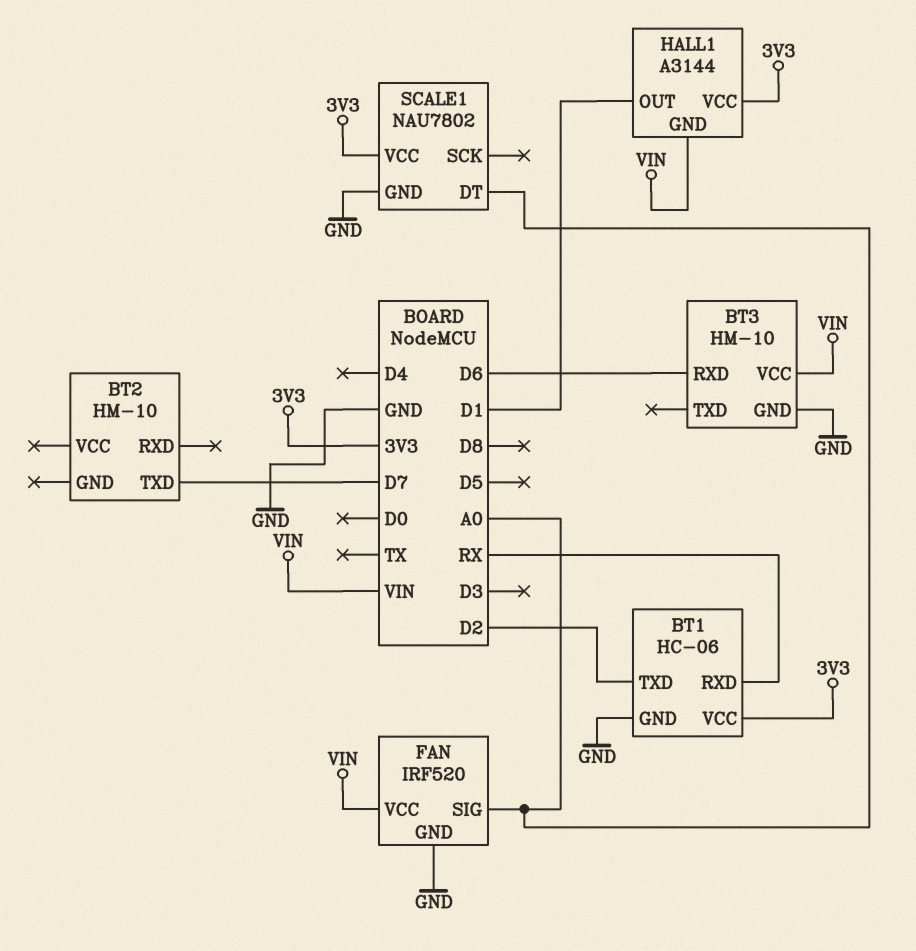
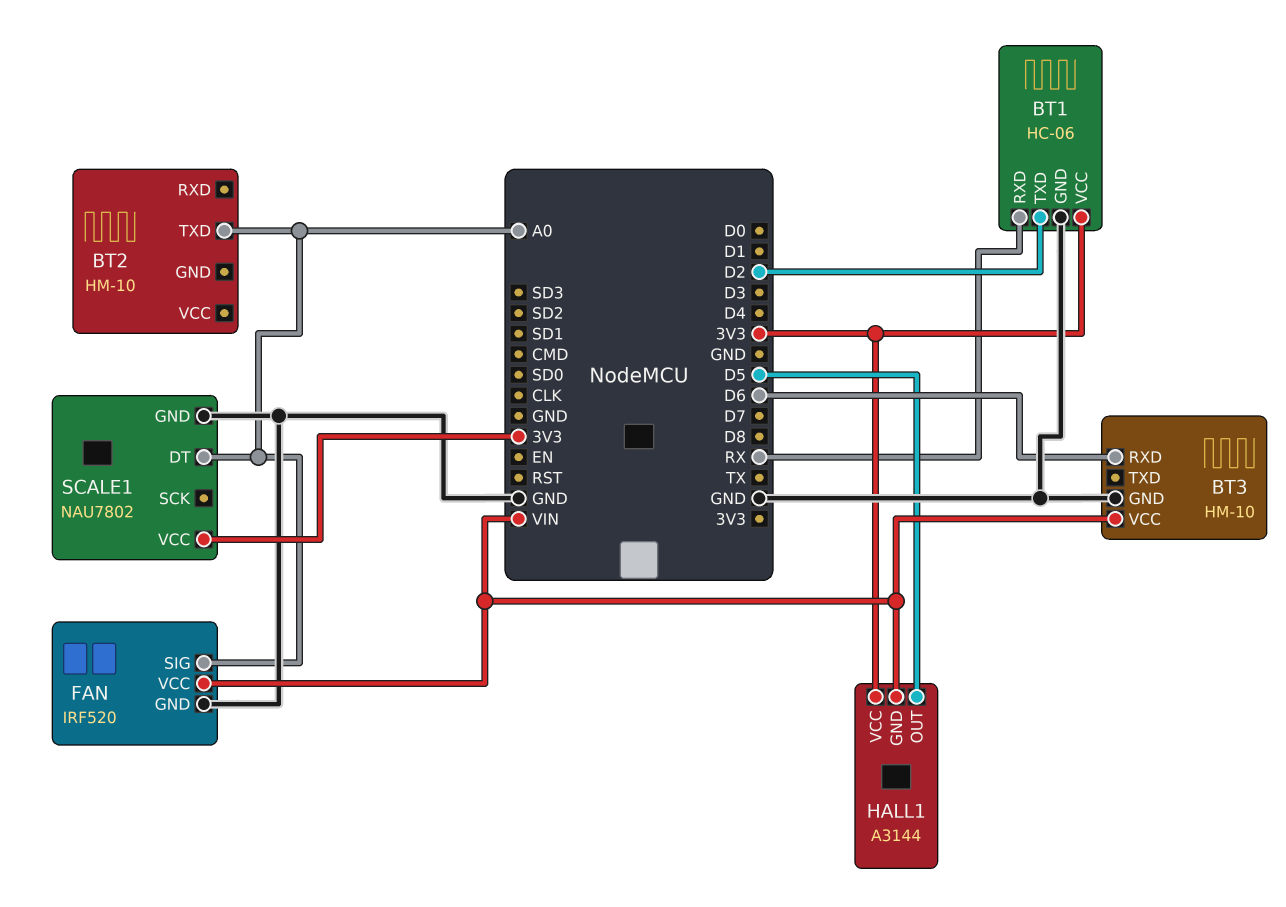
BT2 pin TXD: D7 -> A0
HALL1 pin OUT: D1 -> D5

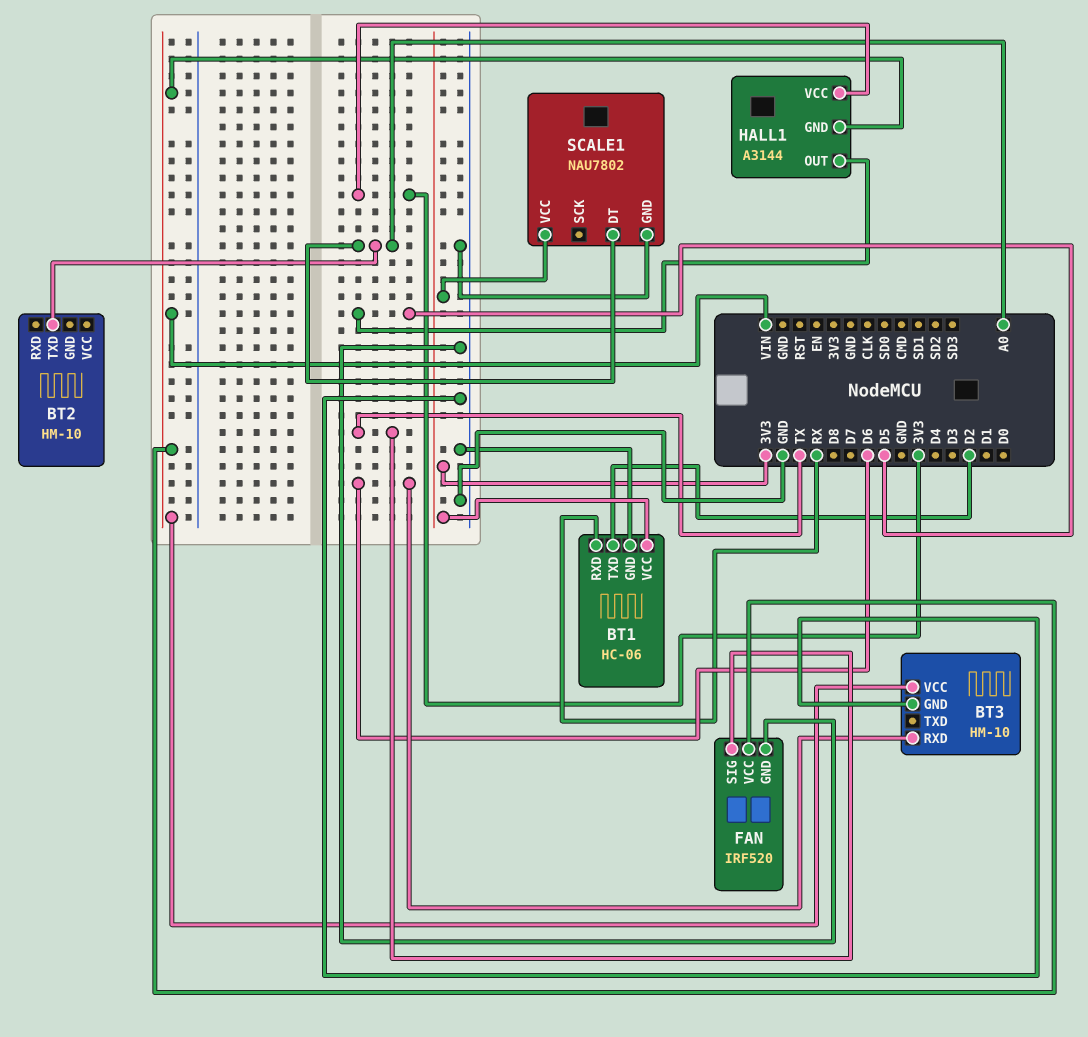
FAN pin SIG: A0 -> TX

